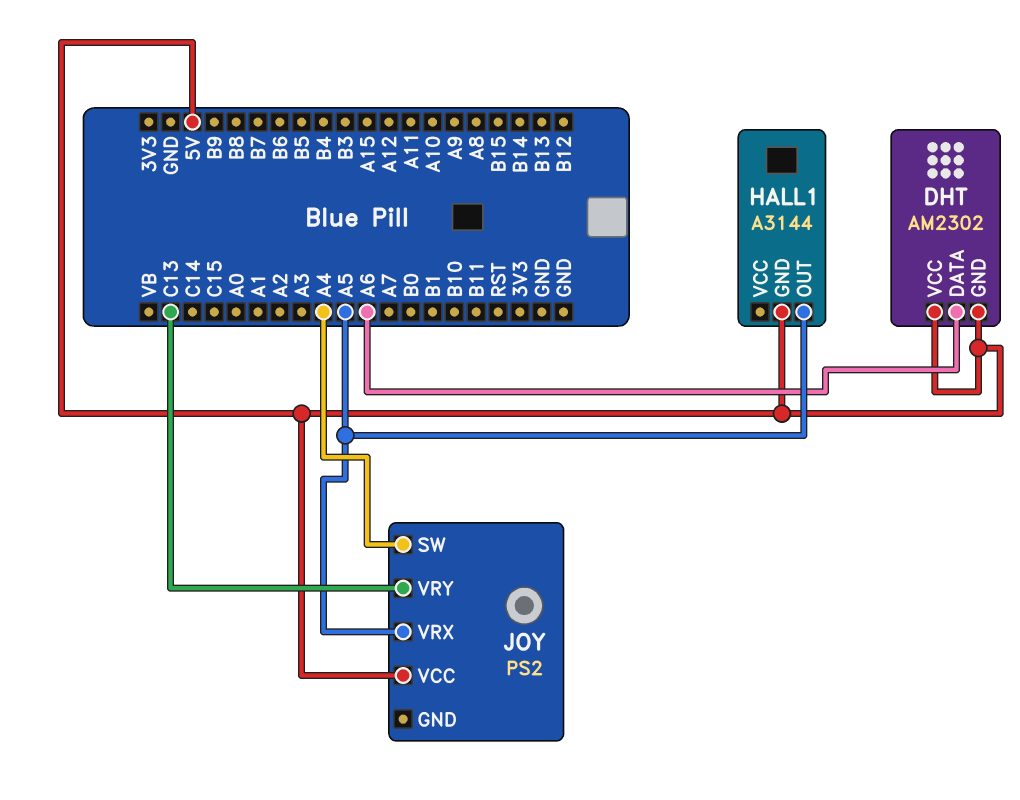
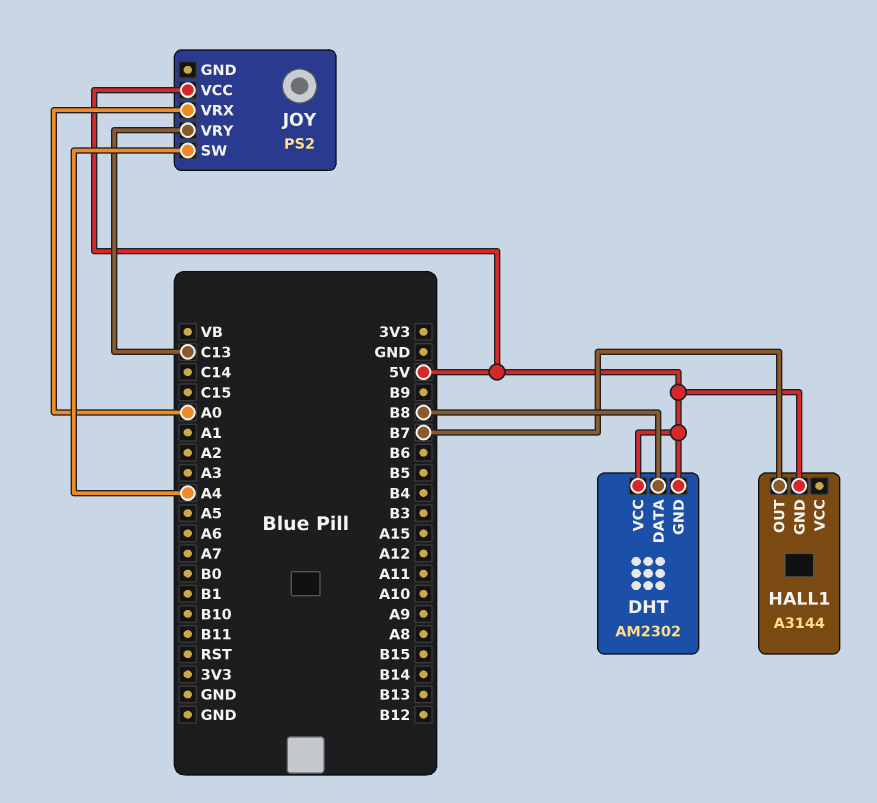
DHT pin DATA: A6 -> B8
HALL1 pin OUT: A5 -> B7
JOY pin VRX: A5 -> A0

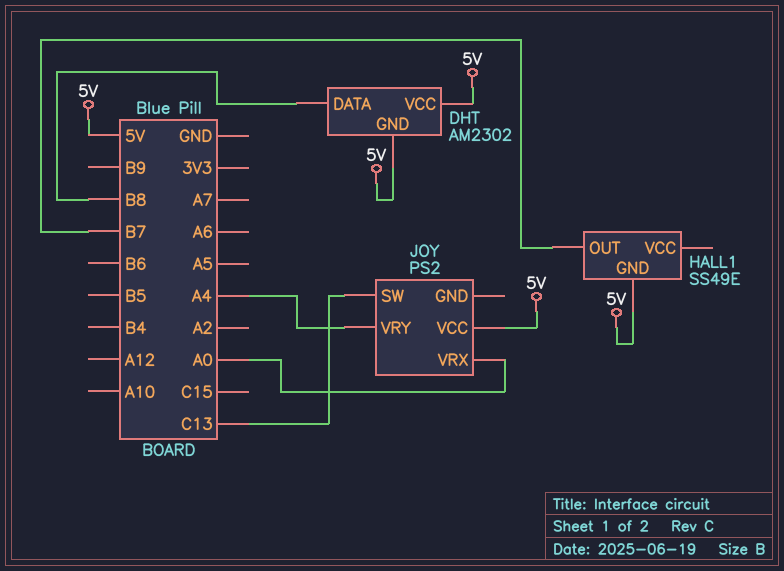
HALL1: A3144 -> SS49E
JOY pin SW: A4 -> C13
JOY pin VRY: C13 -> A4

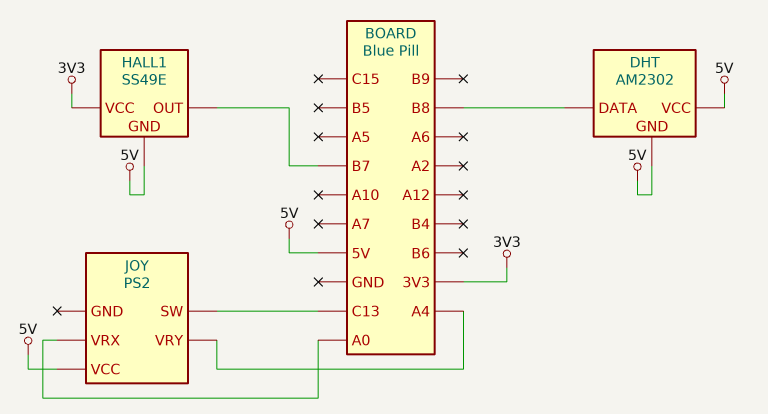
HALL1 pin VCC: none -> 3V3

